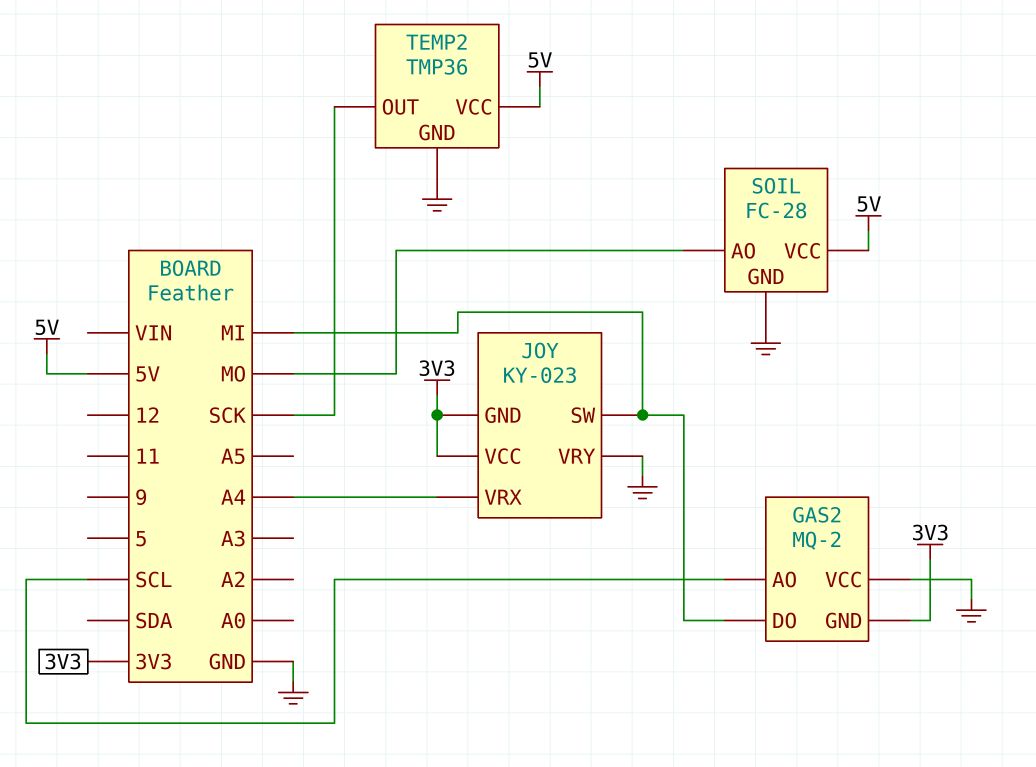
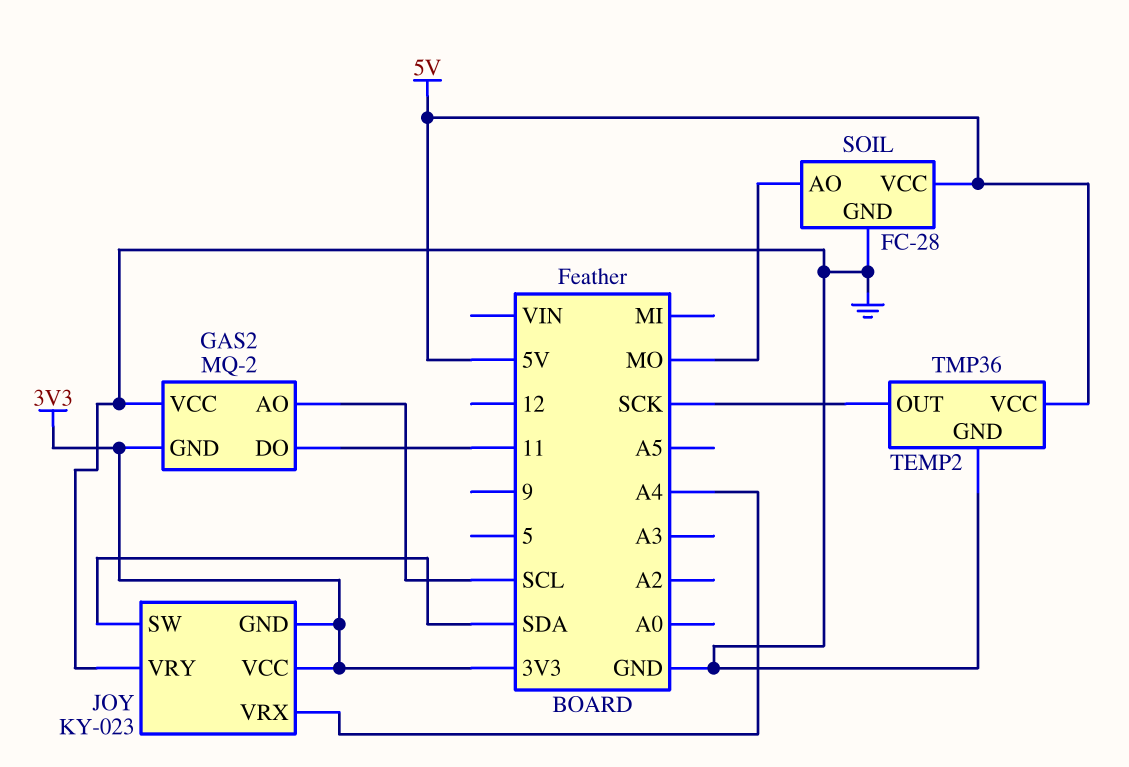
GAS2 pin DO: MI -> 11
JOY pin SW: MI -> SDA

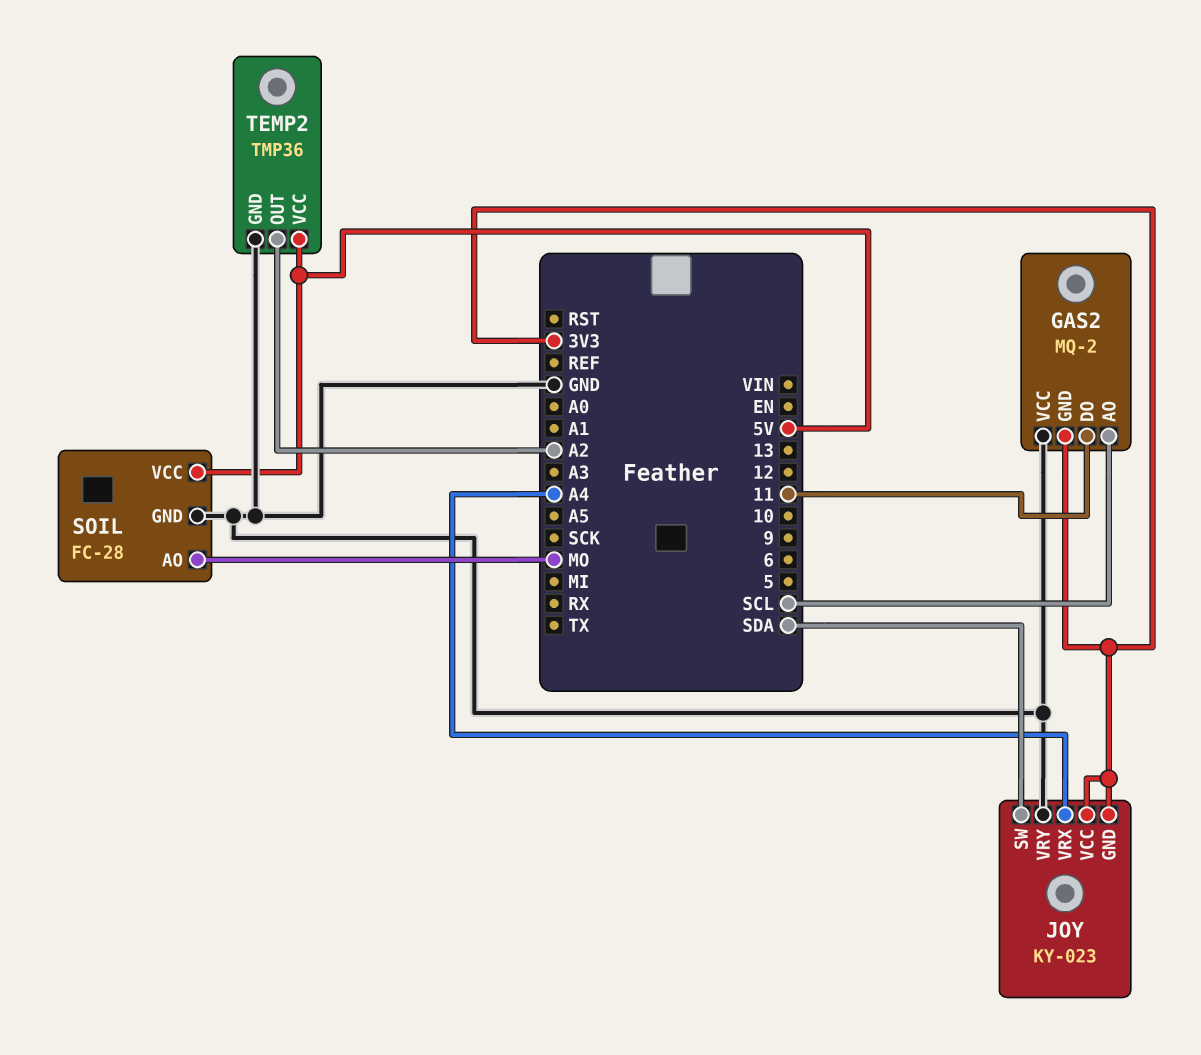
TEMP2 pin OUT: SCK -> A2

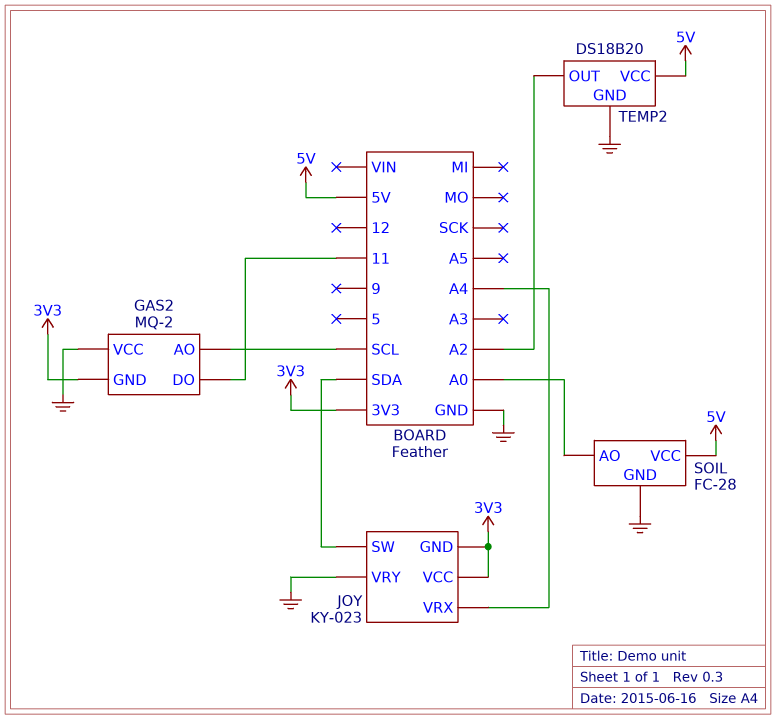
SOIL pin AO: MO -> A0
TEMP2: TMP36 -> DS18B20

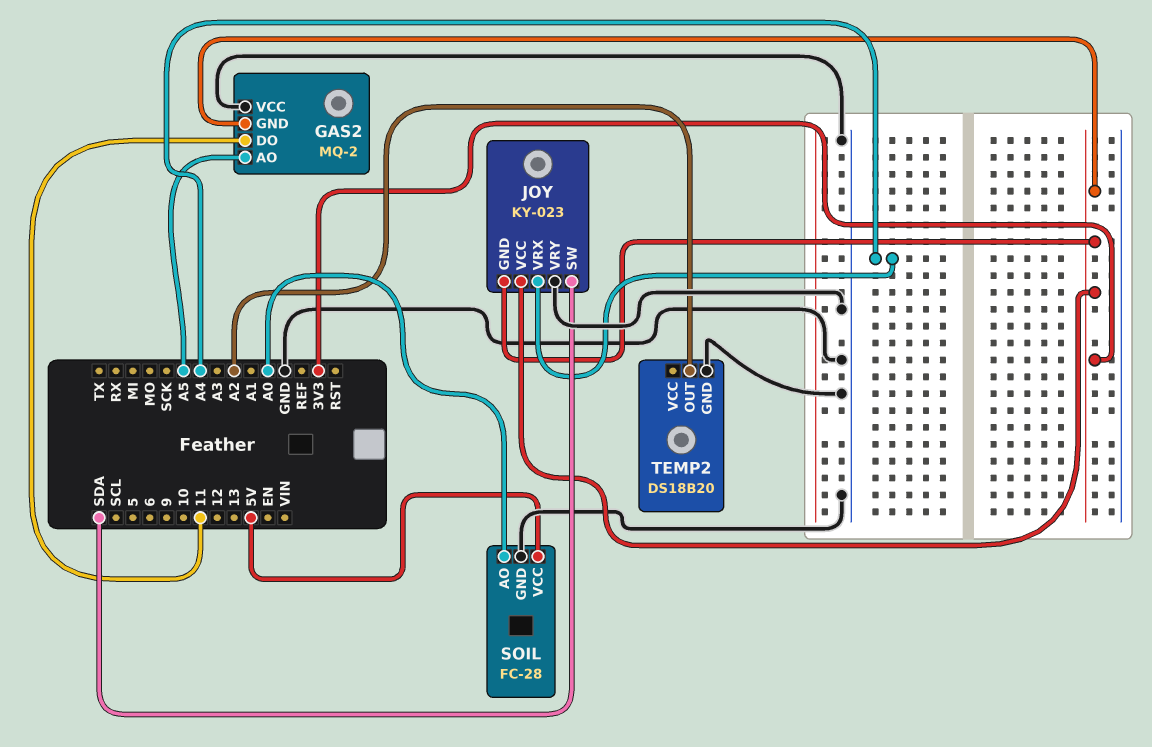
GAS2 pin AO: SCL -> A5
TEMP2 pin VCC: 5V -> none

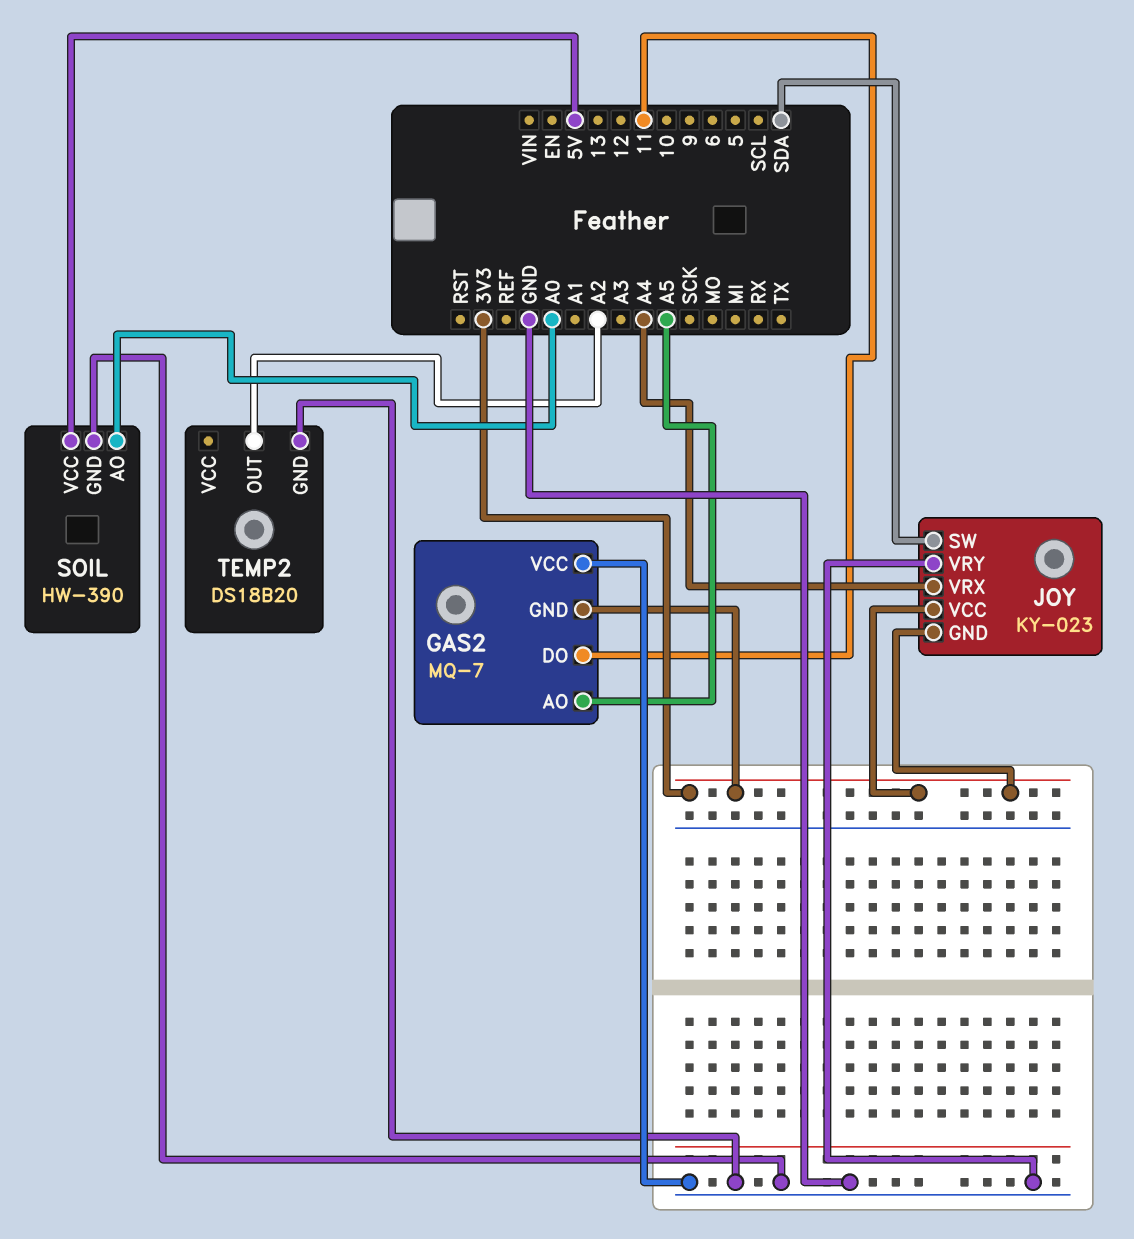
GAS2: MQ-2 -> MQ-7
SOIL: FC-28 -> HW-390

